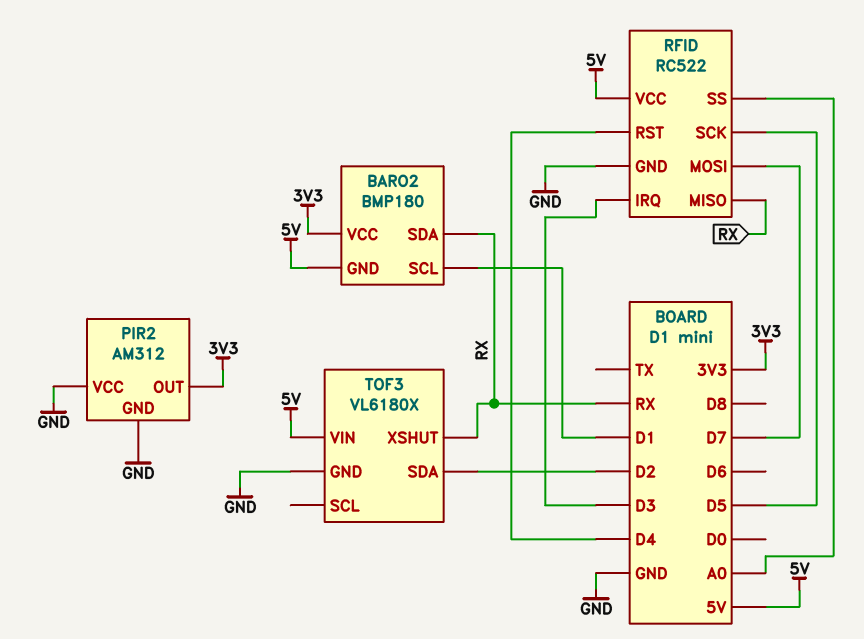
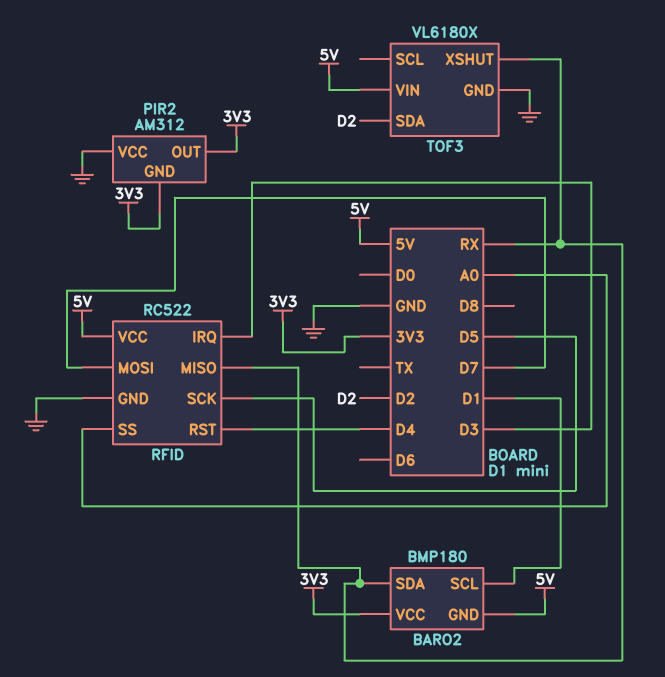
PIR2 pin GND: GND -> 3V3

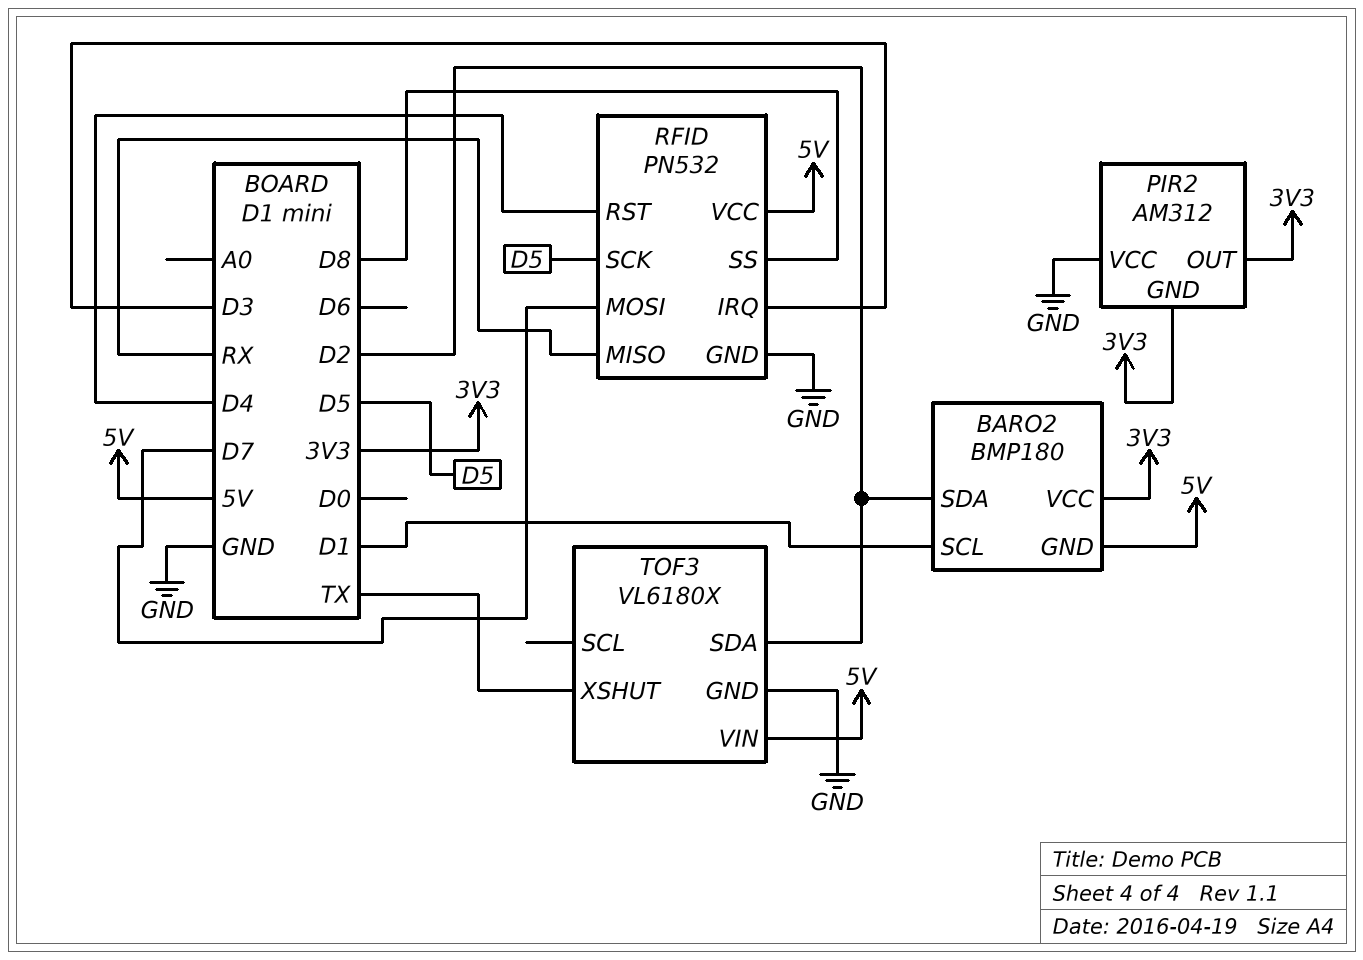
BARO2 pin SDA: RX -> D2
RFID: RC522 -> PN532
RFID pin SS: A0 -> D8
TOF3 pin XSHUT: RX -> TX

